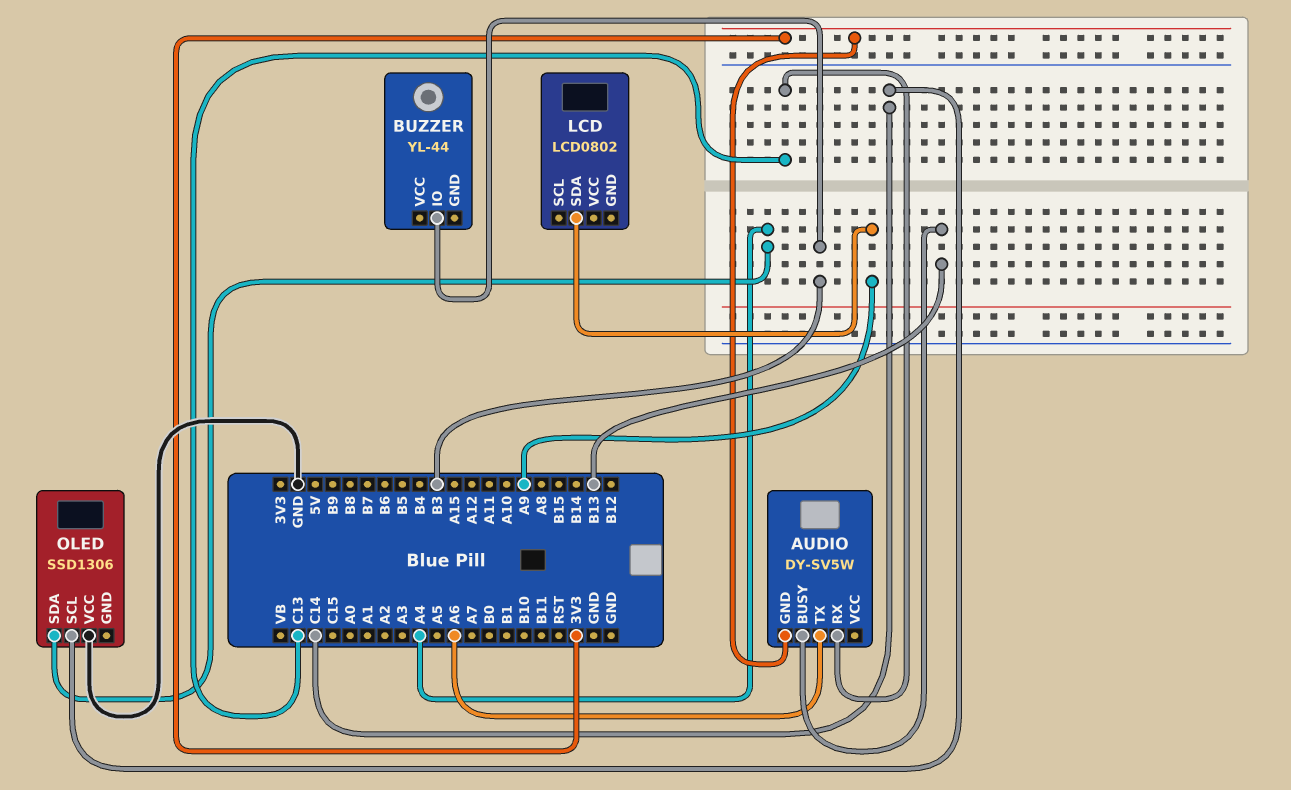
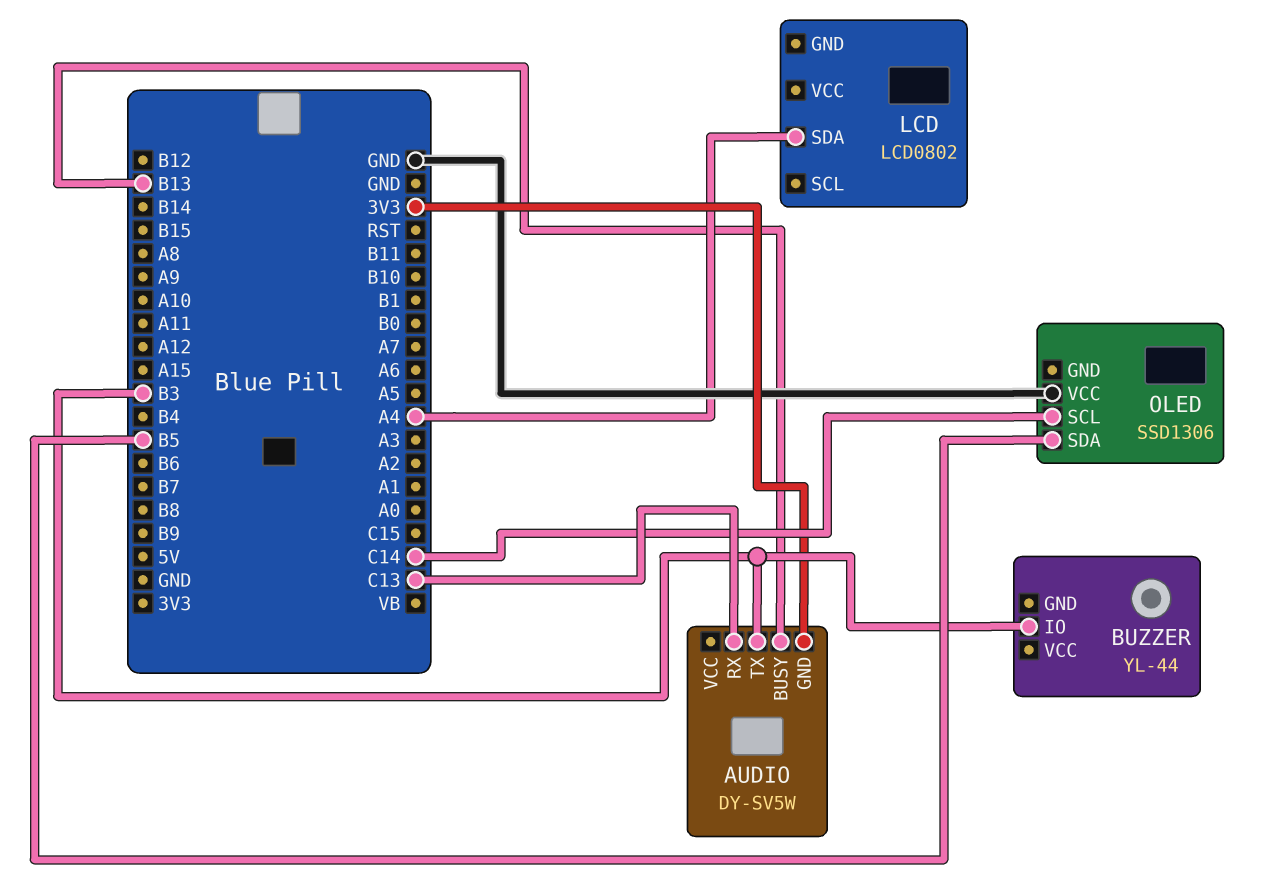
AUDIO pin TX: A6 -> B3
LCD pin SDA: A9 -> A4
OLED pin SDA: A4 -> B5

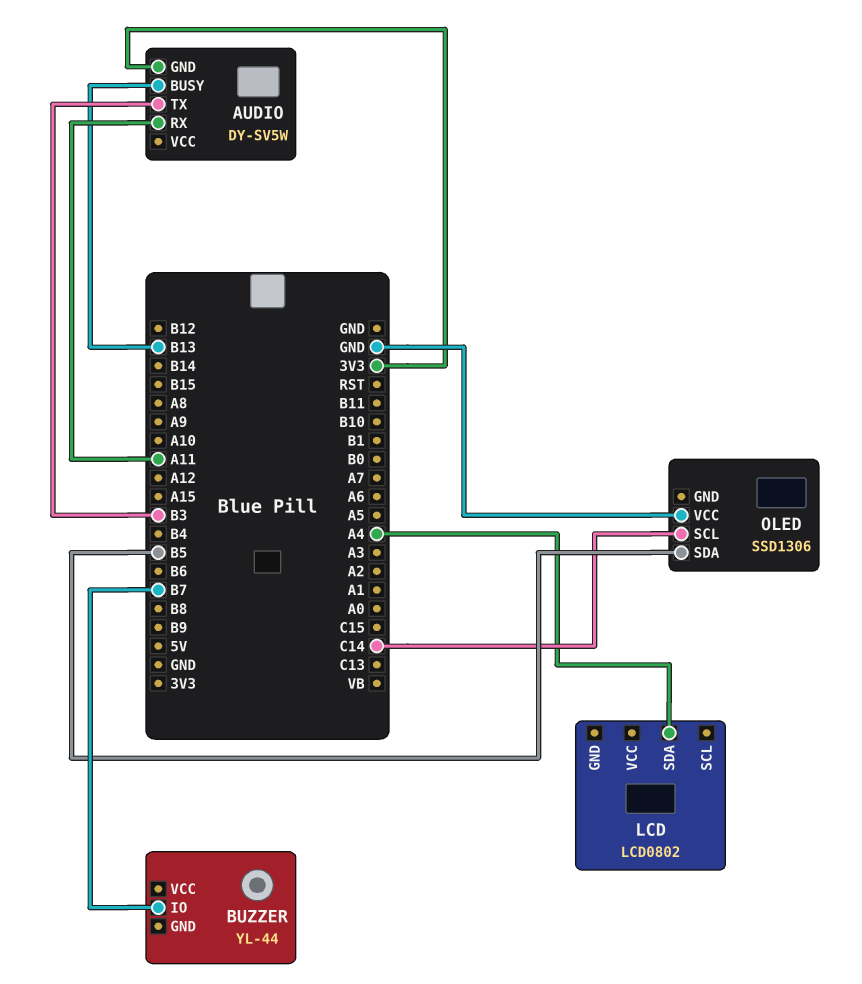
AUDIO pin RX: C13 -> A11
BUZZER pin IO: B3 -> B7

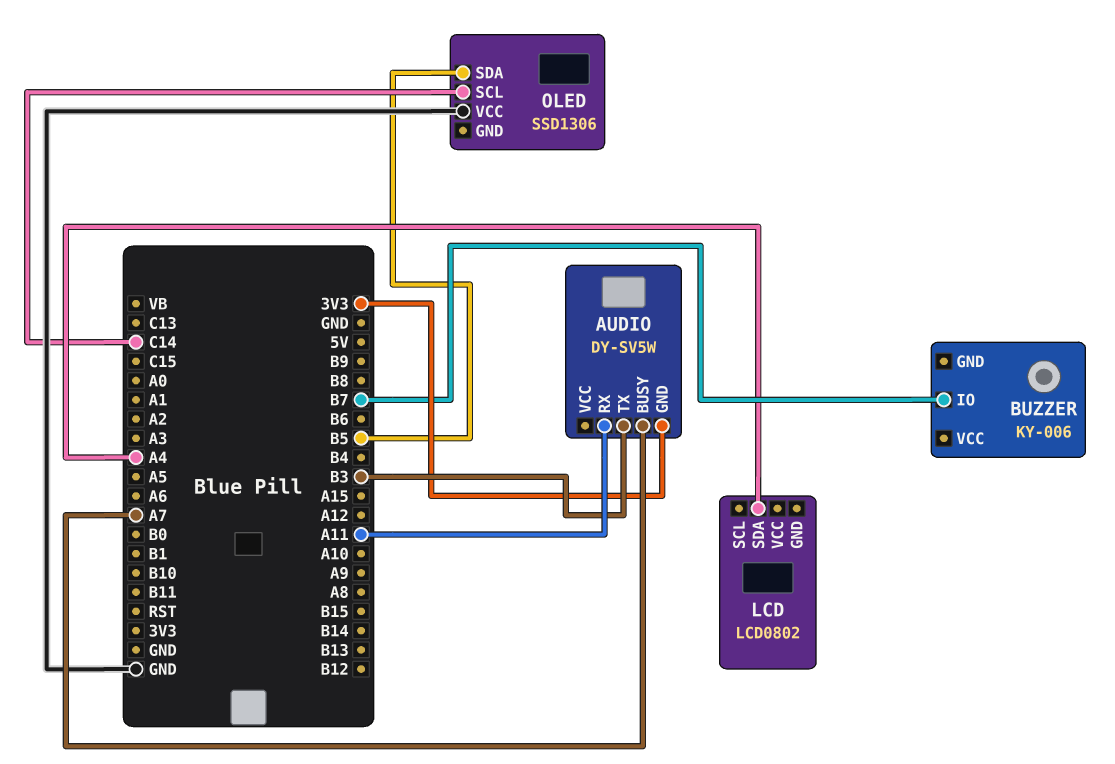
AUDIO pin BUSY: B13 -> A7
BUZZER: YL-44 -> KY-006

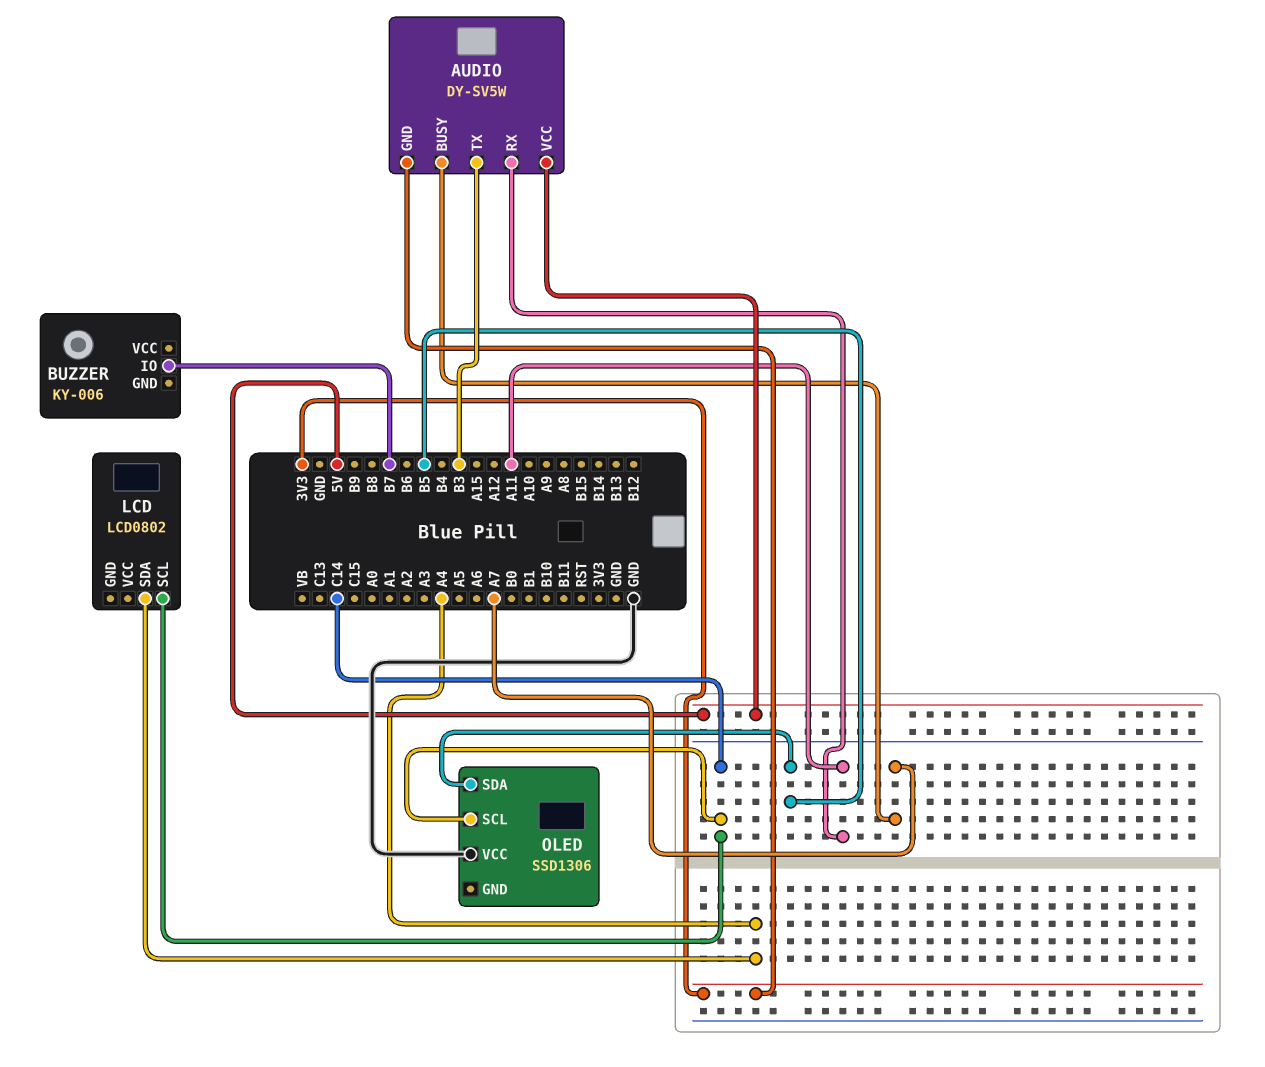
AUDIO pin VCC: none -> 5V
LCD pin SCL: none -> C14

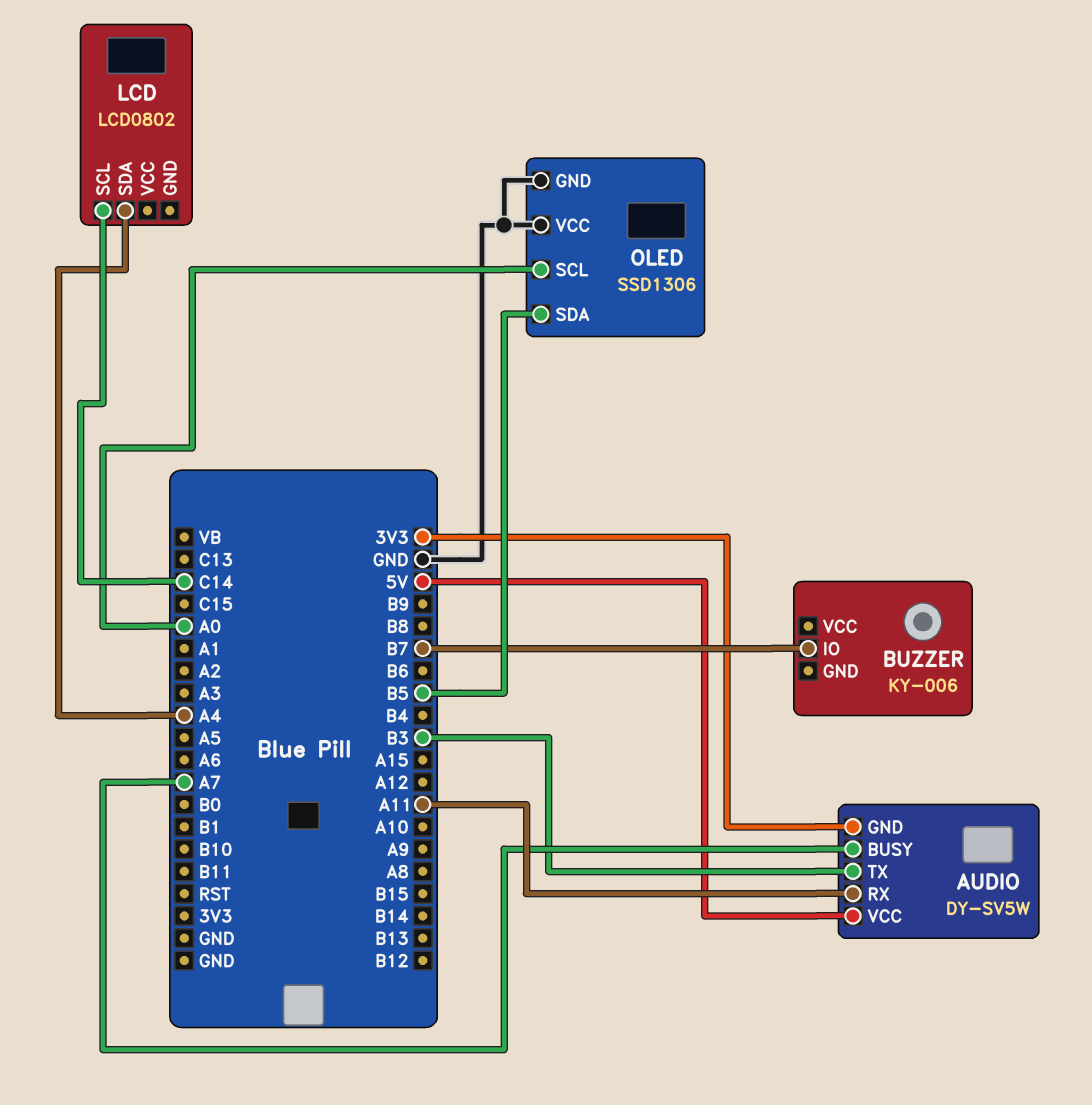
OLED pin GND: none -> GND
OLED pin SCL: C14 -> A0

